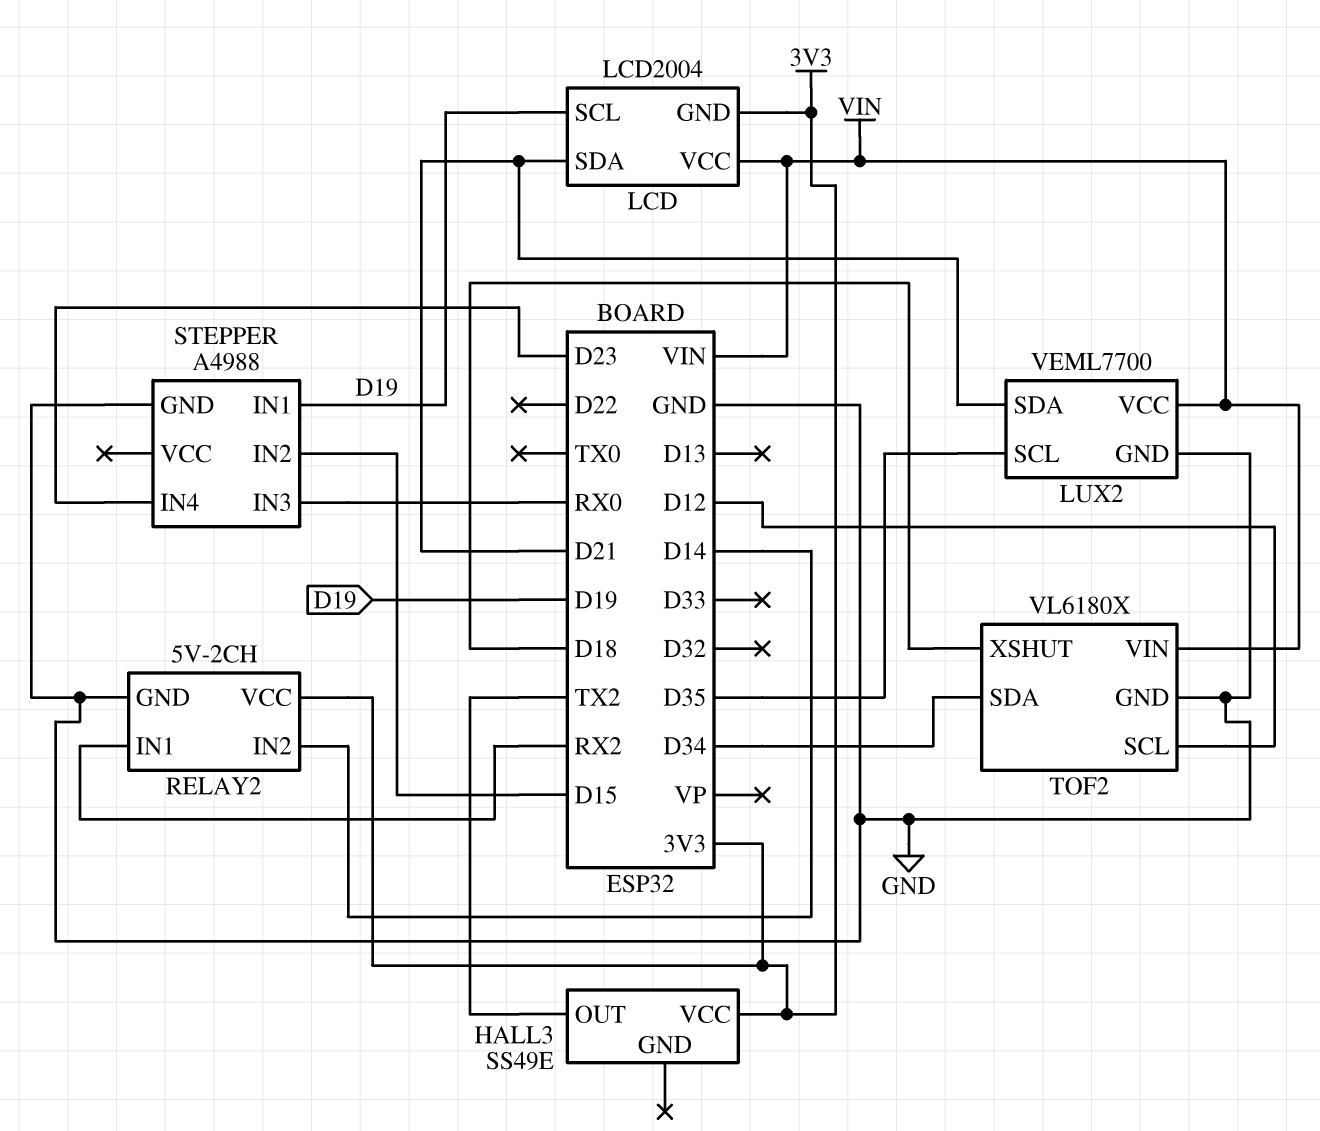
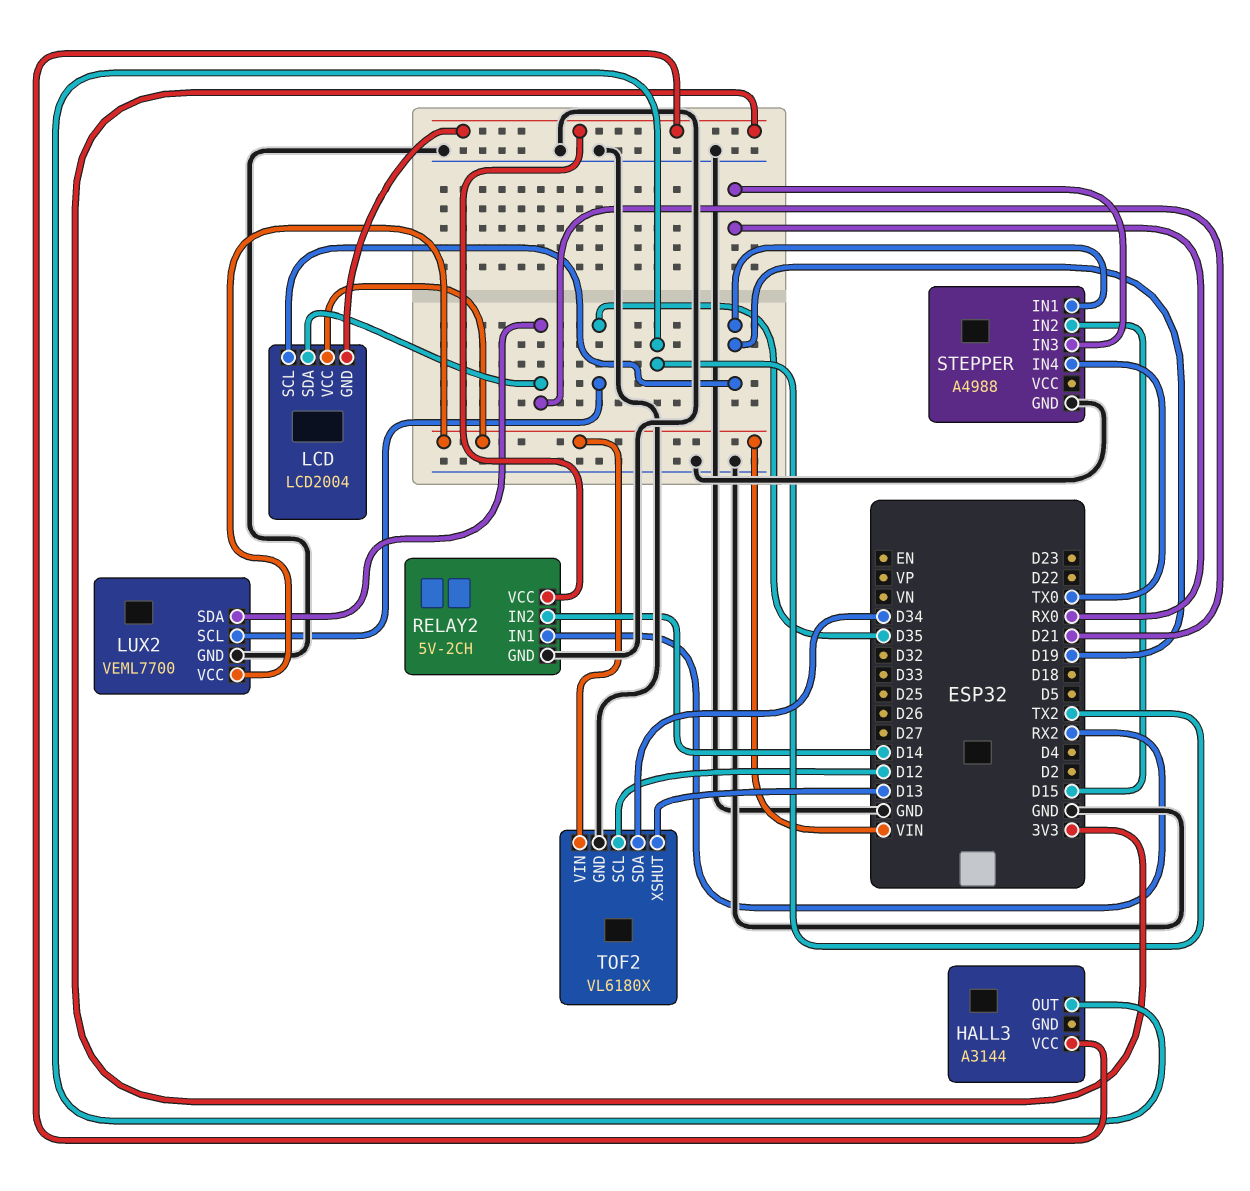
HALL3: SS49E -> A3144
STEPPER pin IN4: D23 -> TX0
TOF2 pin XSHUT: D18 -> D13

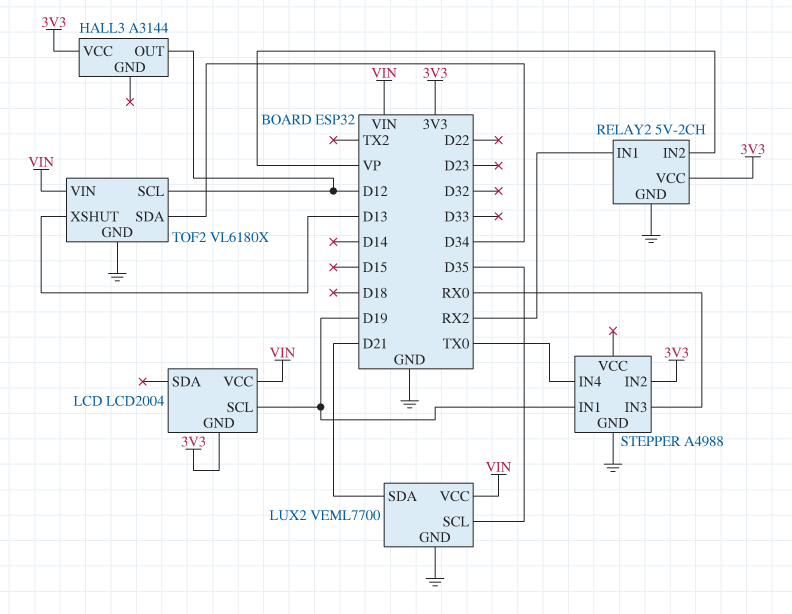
HALL3 pin OUT: TX2 -> D12
LCD pin SDA: D21 -> none
RELAY2 pin IN2: D14 -> VP
STEPPER pin IN2: D15 -> 3V3

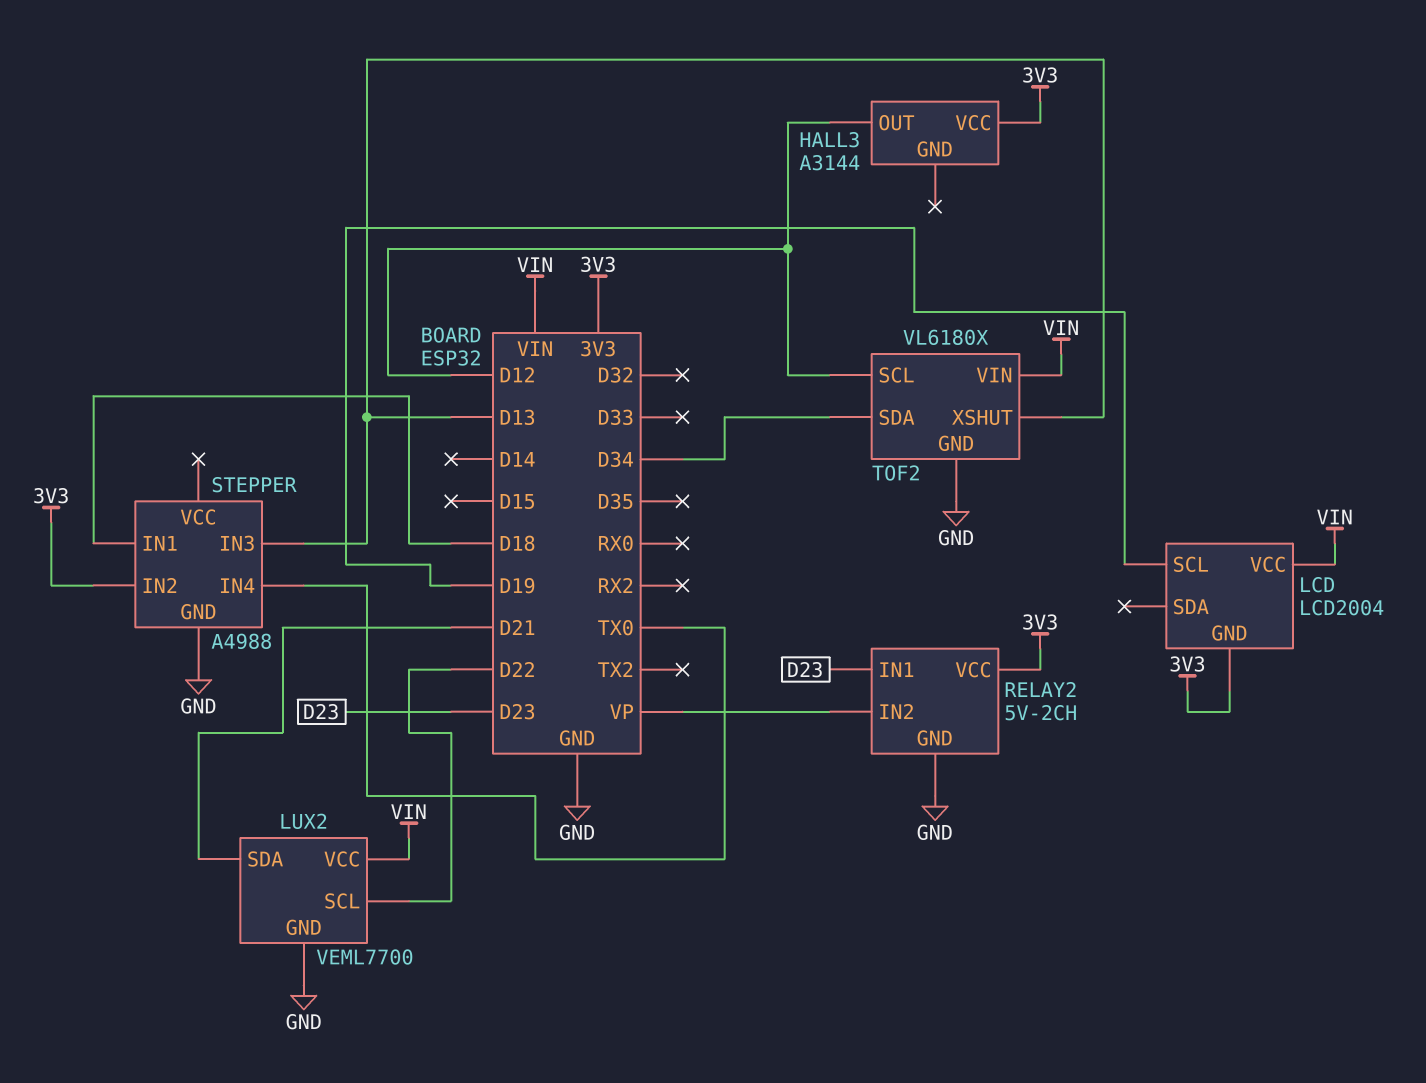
LUX2 pin SCL: D35 -> D22
RELAY2 pin IN1: RX2 -> D23
STEPPER pin IN1: D19 -> D18
STEPPER pin IN3: RX0 -> D13

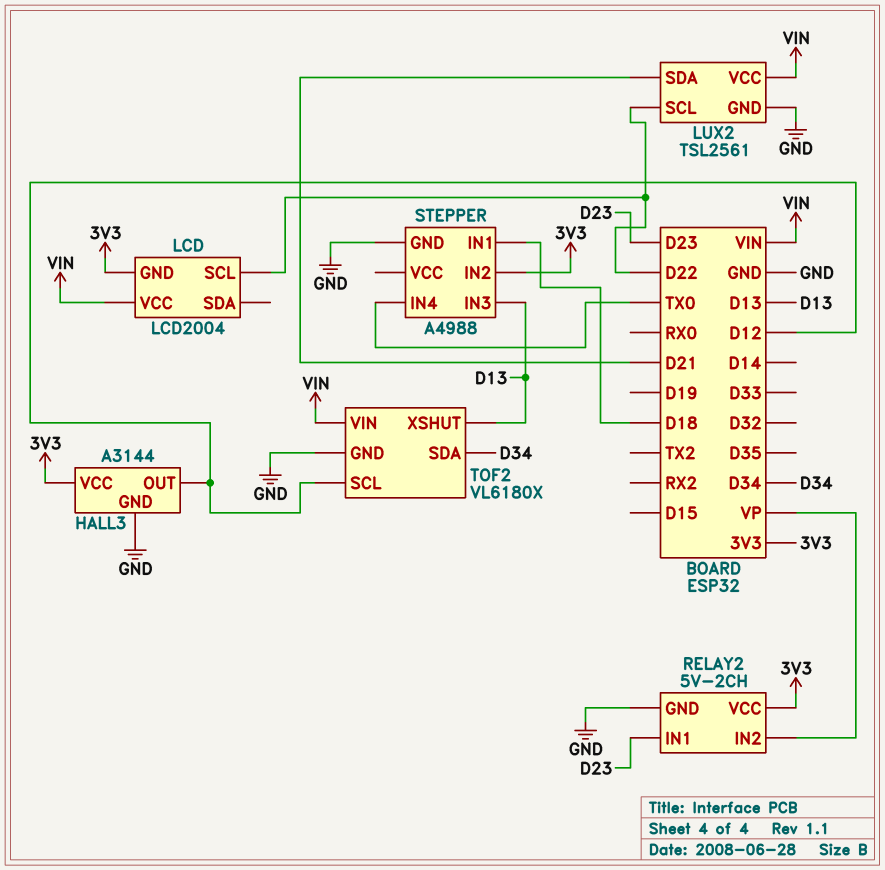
HALL3 pin GND: none -> GND
LCD pin SCL: D19 -> D22
LUX2: VEML7700 -> TSL2561

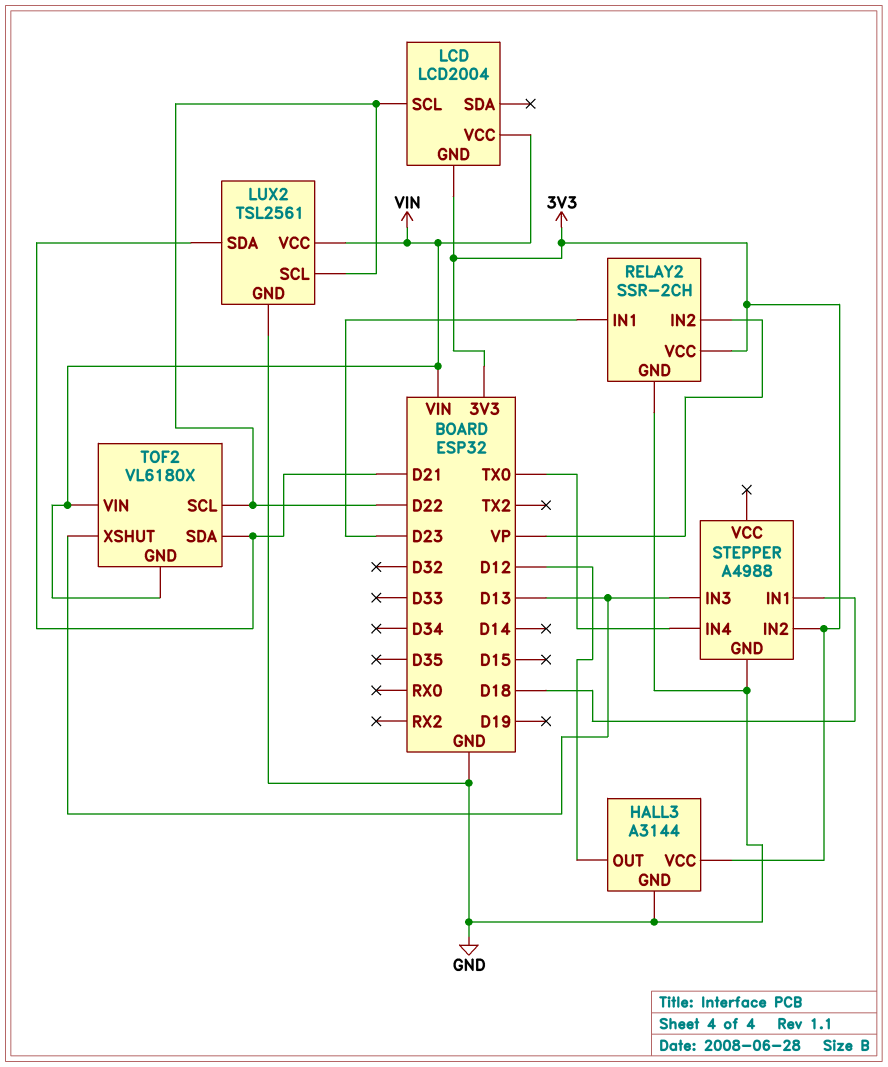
RELAY2: 5V-2CH -> SSR-2CH
TOF2 pin GND: GND -> VIN
TOF2 pin SCL: D12 -> D22
TOF2 pin SDA: D34 -> D21

